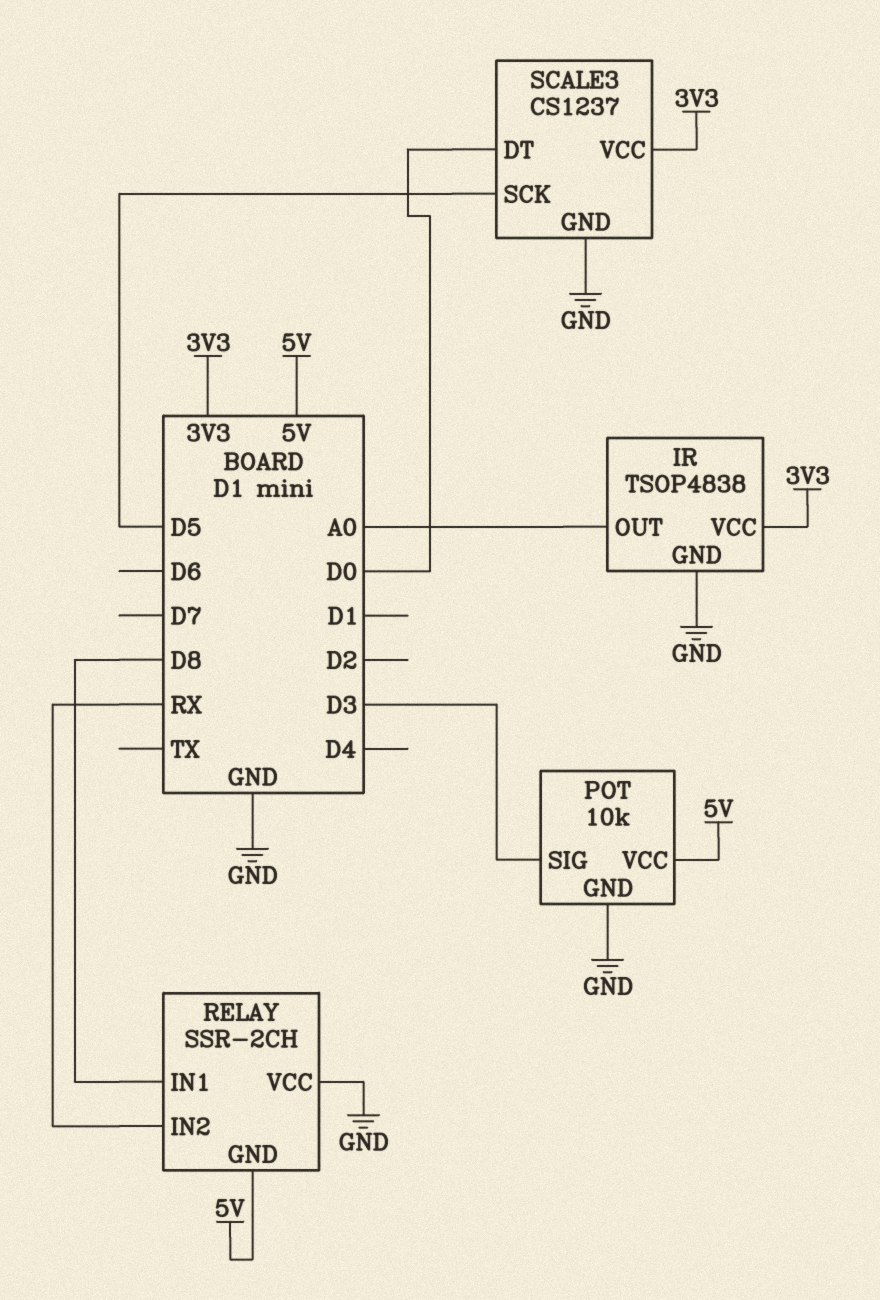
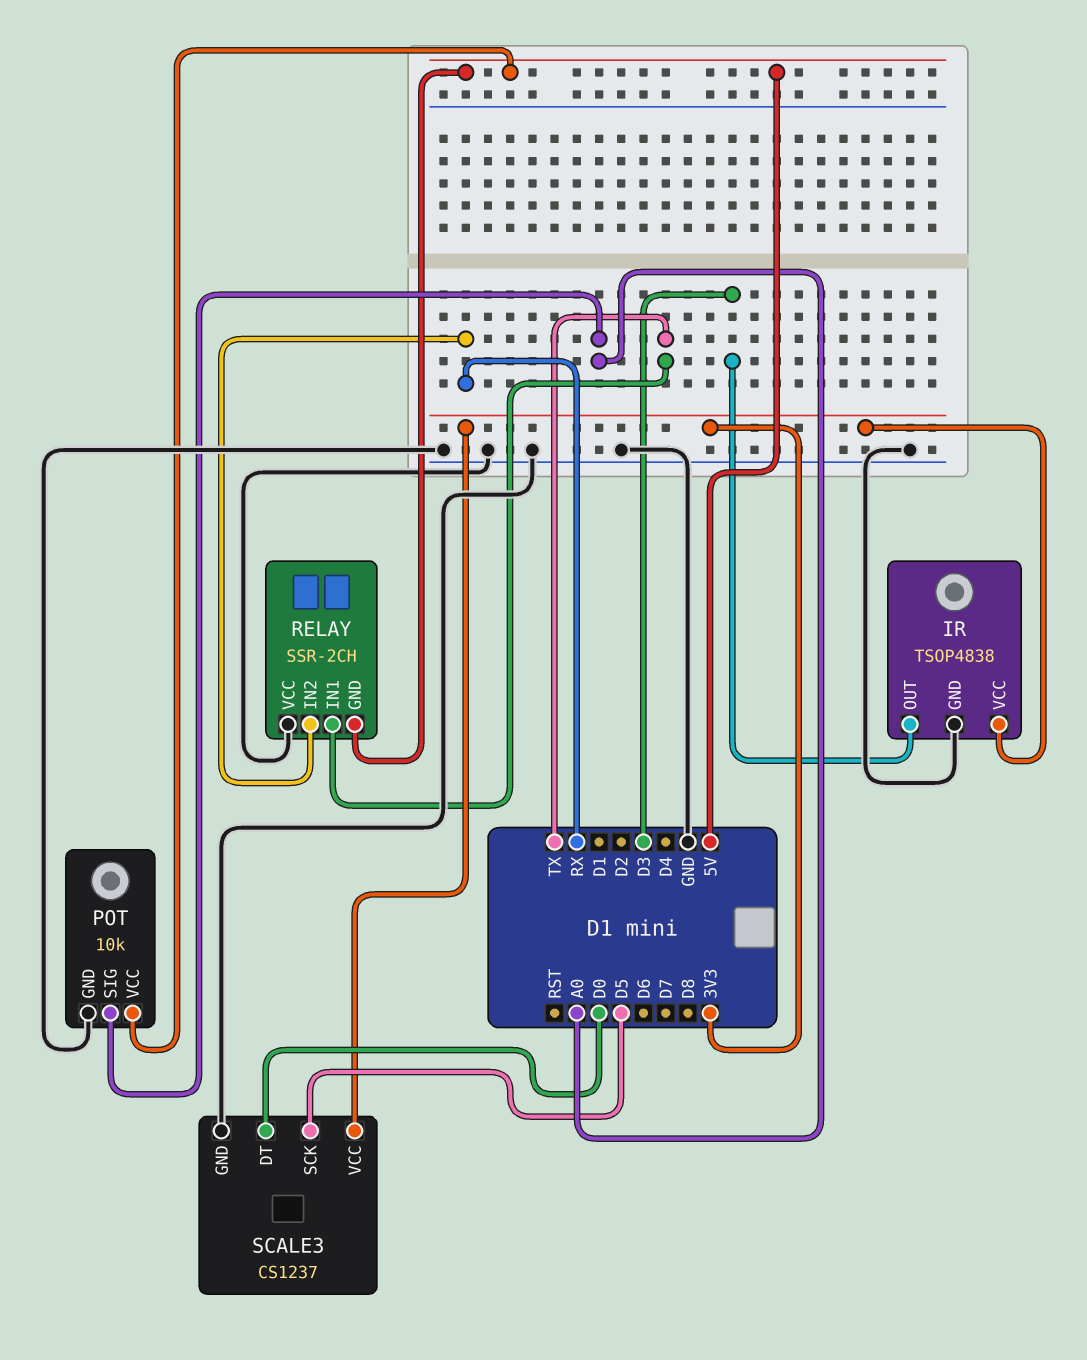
IR pin OUT: A0 -> D3
POT pin SIG: D3 -> A0
RELAY pin IN1: D8 -> TX

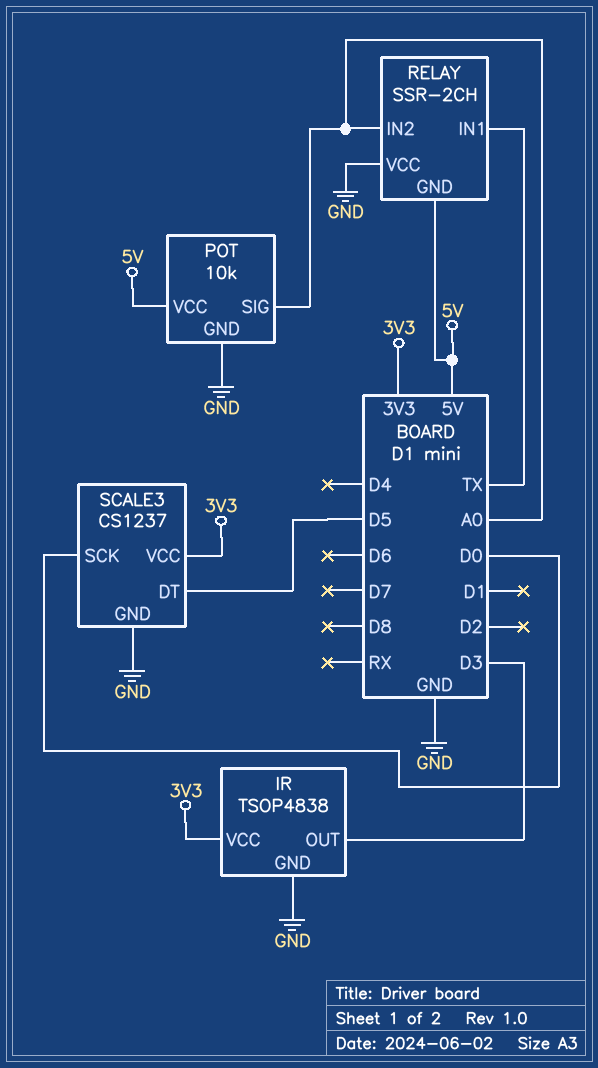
RELAY pin IN2: RX -> A0
SCALE3 pin DT: D0 -> D5
SCALE3 pin SCK: D5 -> D0

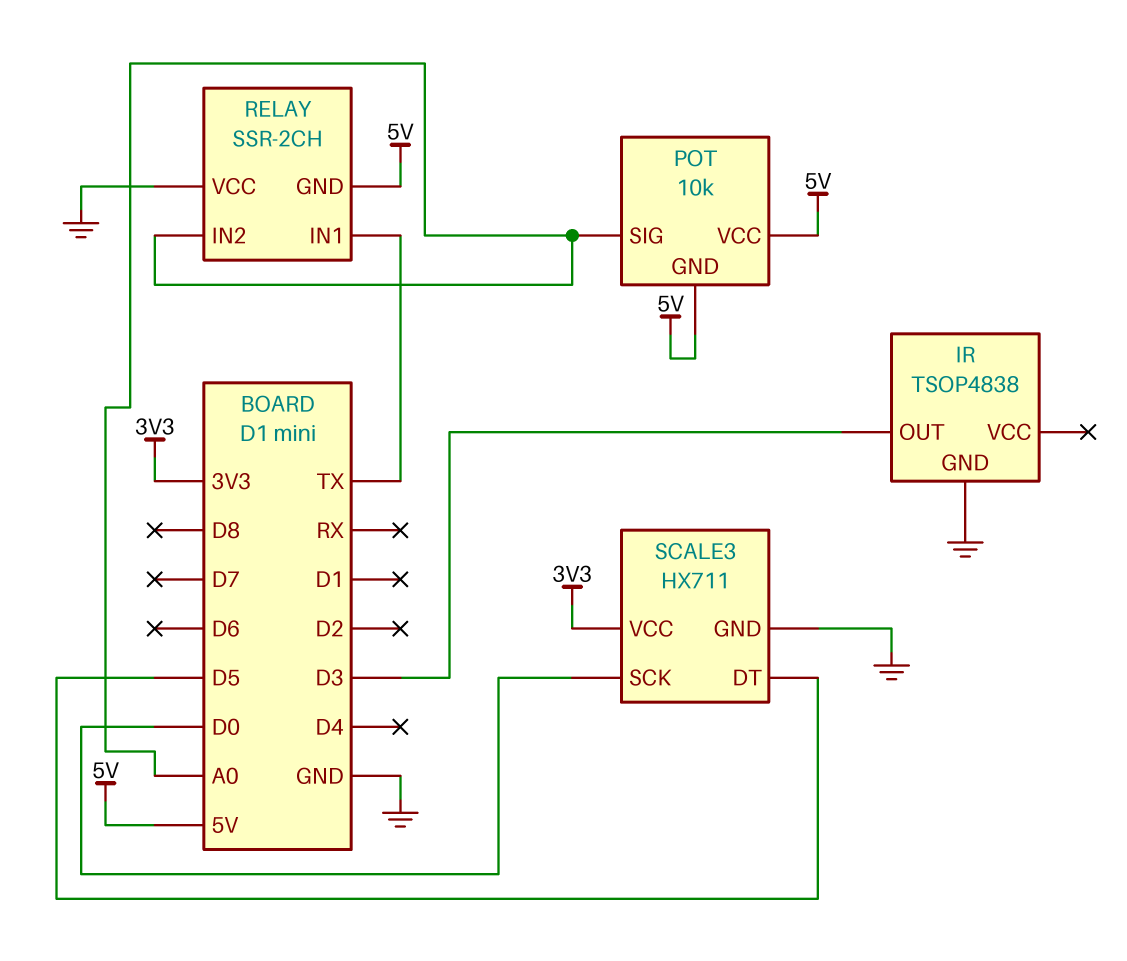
IR pin VCC: 3V3 -> none
POT pin GND: GND -> 5V
SCALE3: CS1237 -> HX711

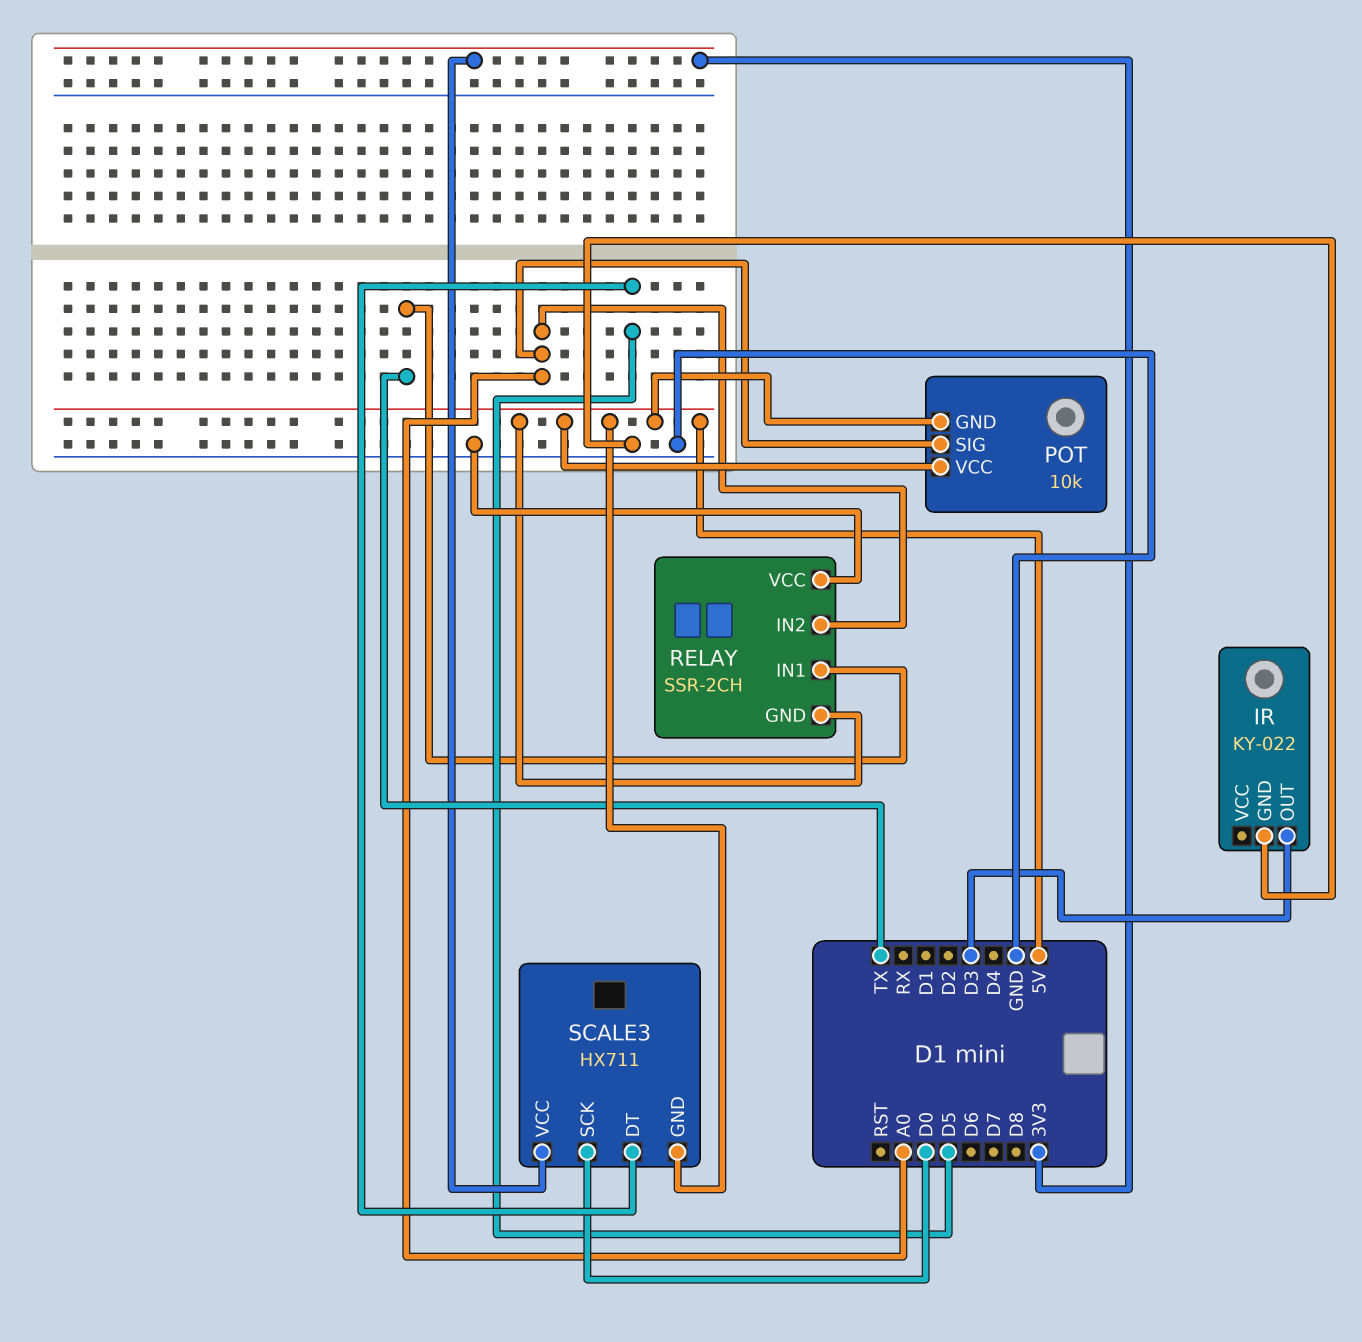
IR: TSOP4838 -> KY-022
SCALE3 pin GND: GND -> 5V

